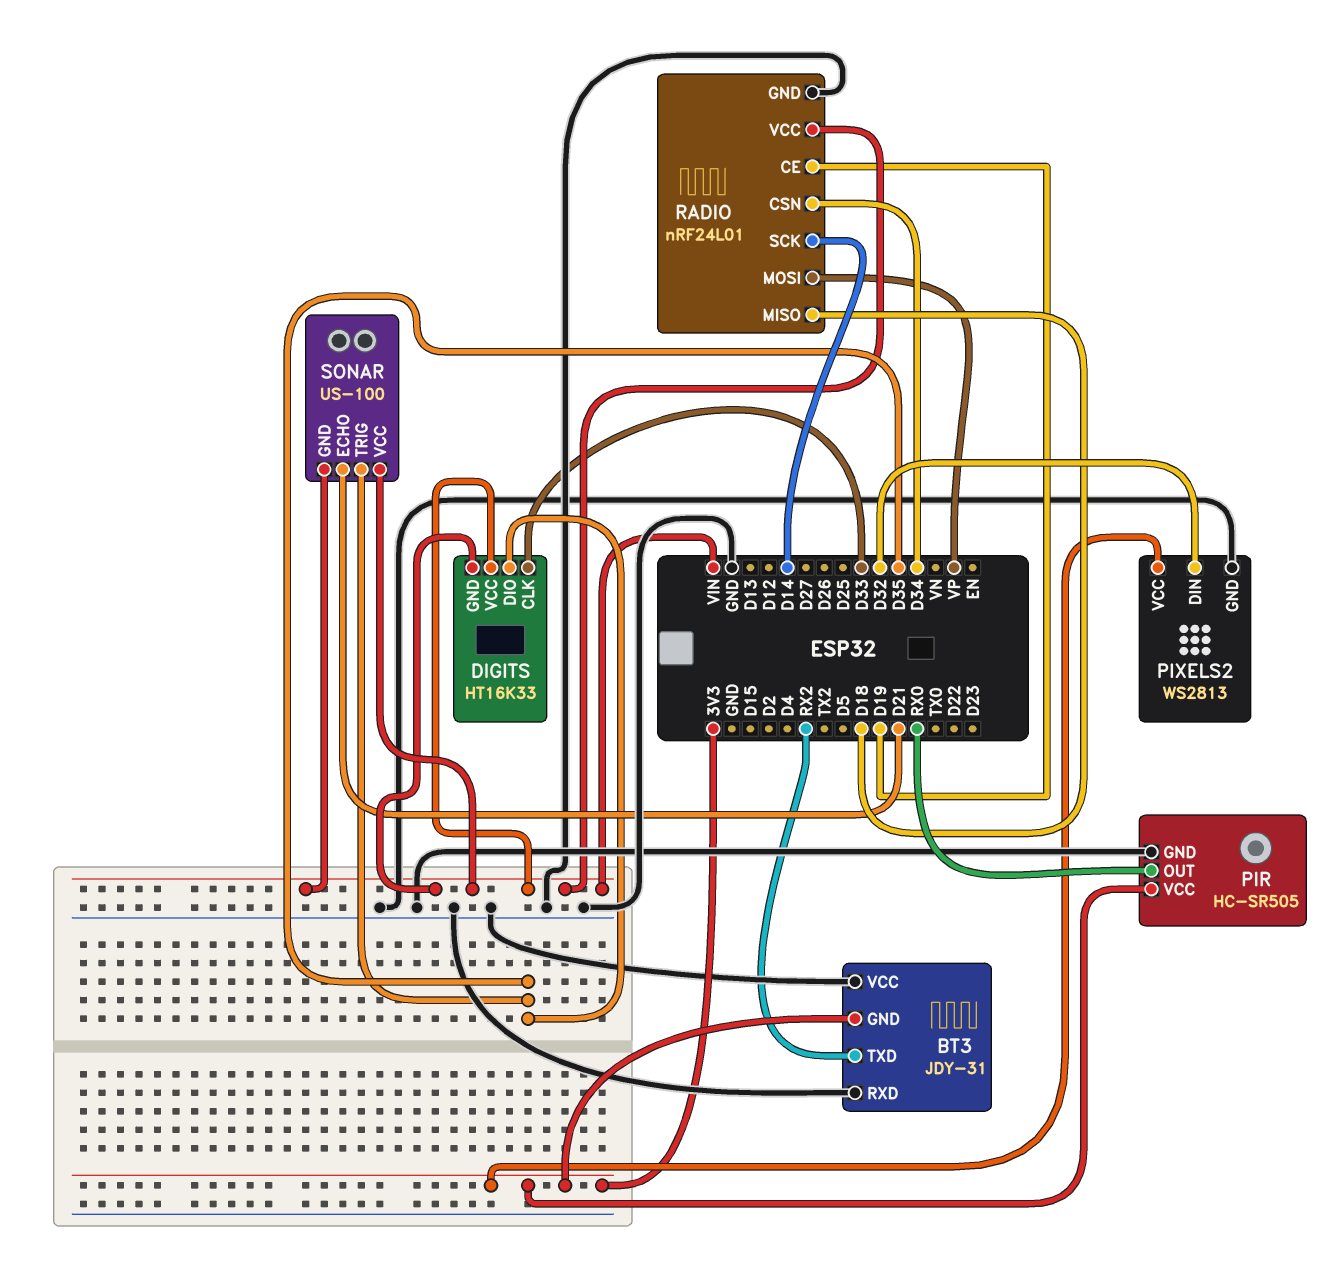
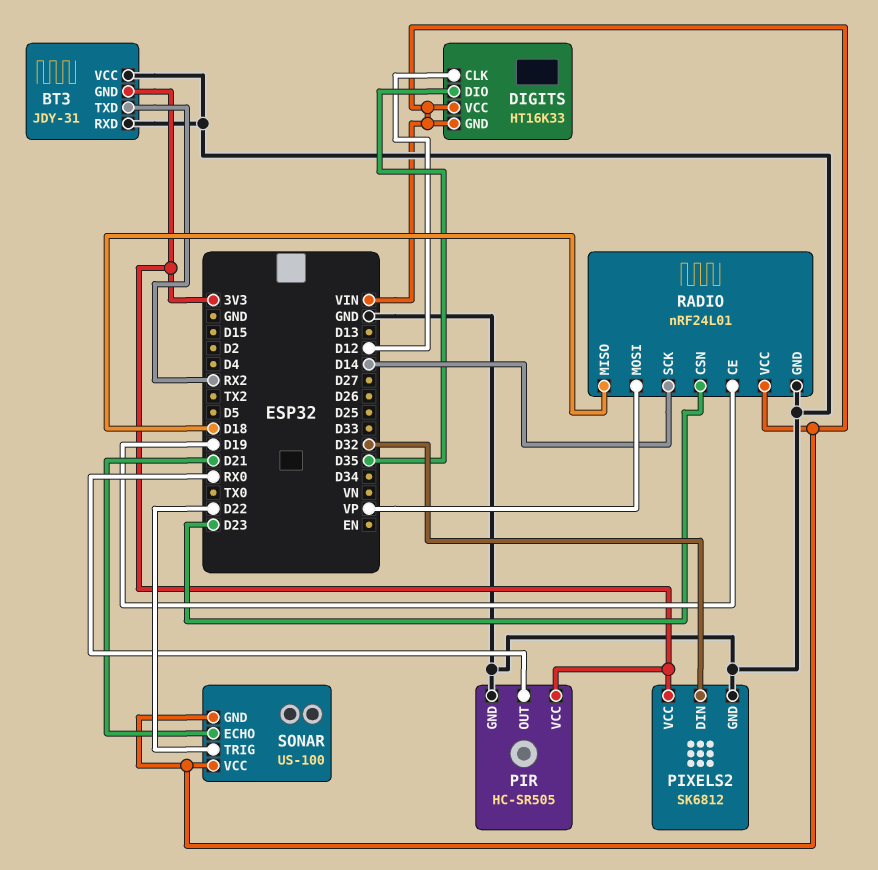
DIGITS pin CLK: D33 -> D12
PIXELS2: WS2813 -> SK6812
RADIO pin CSN: D34 -> D23
SONAR pin TRIG: D35 -> D22

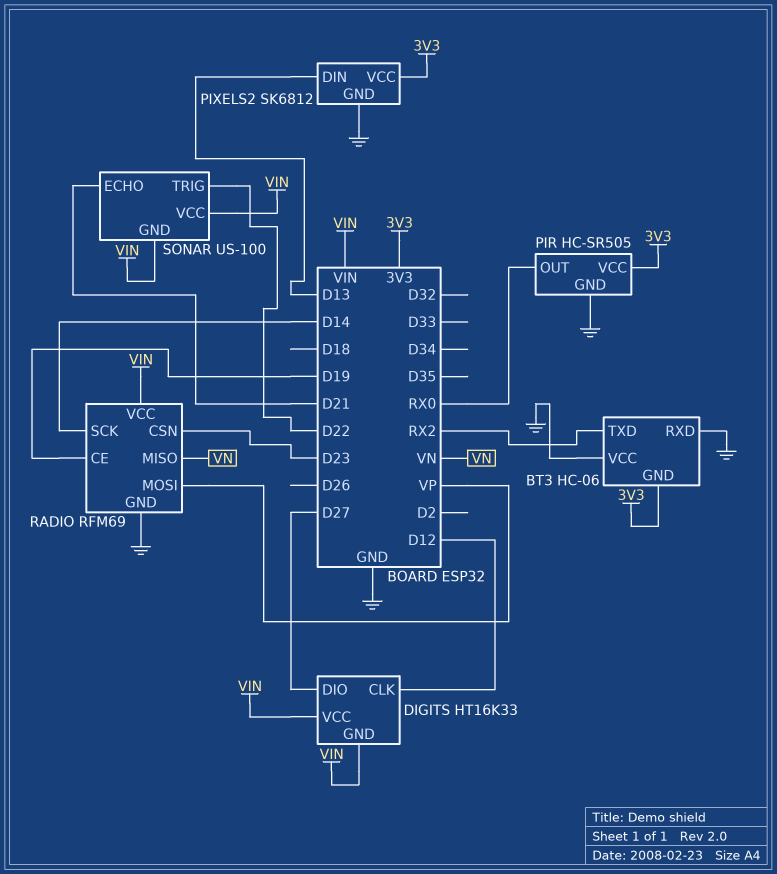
BT3: JDY-31 -> HC-06
DIGITS pin DIO: D35 -> D27
PIXELS2 pin DIN: D32 -> D13
RADIO: nRF24L01 -> RFM69
RADIO pin MISO: D18 -> VN

